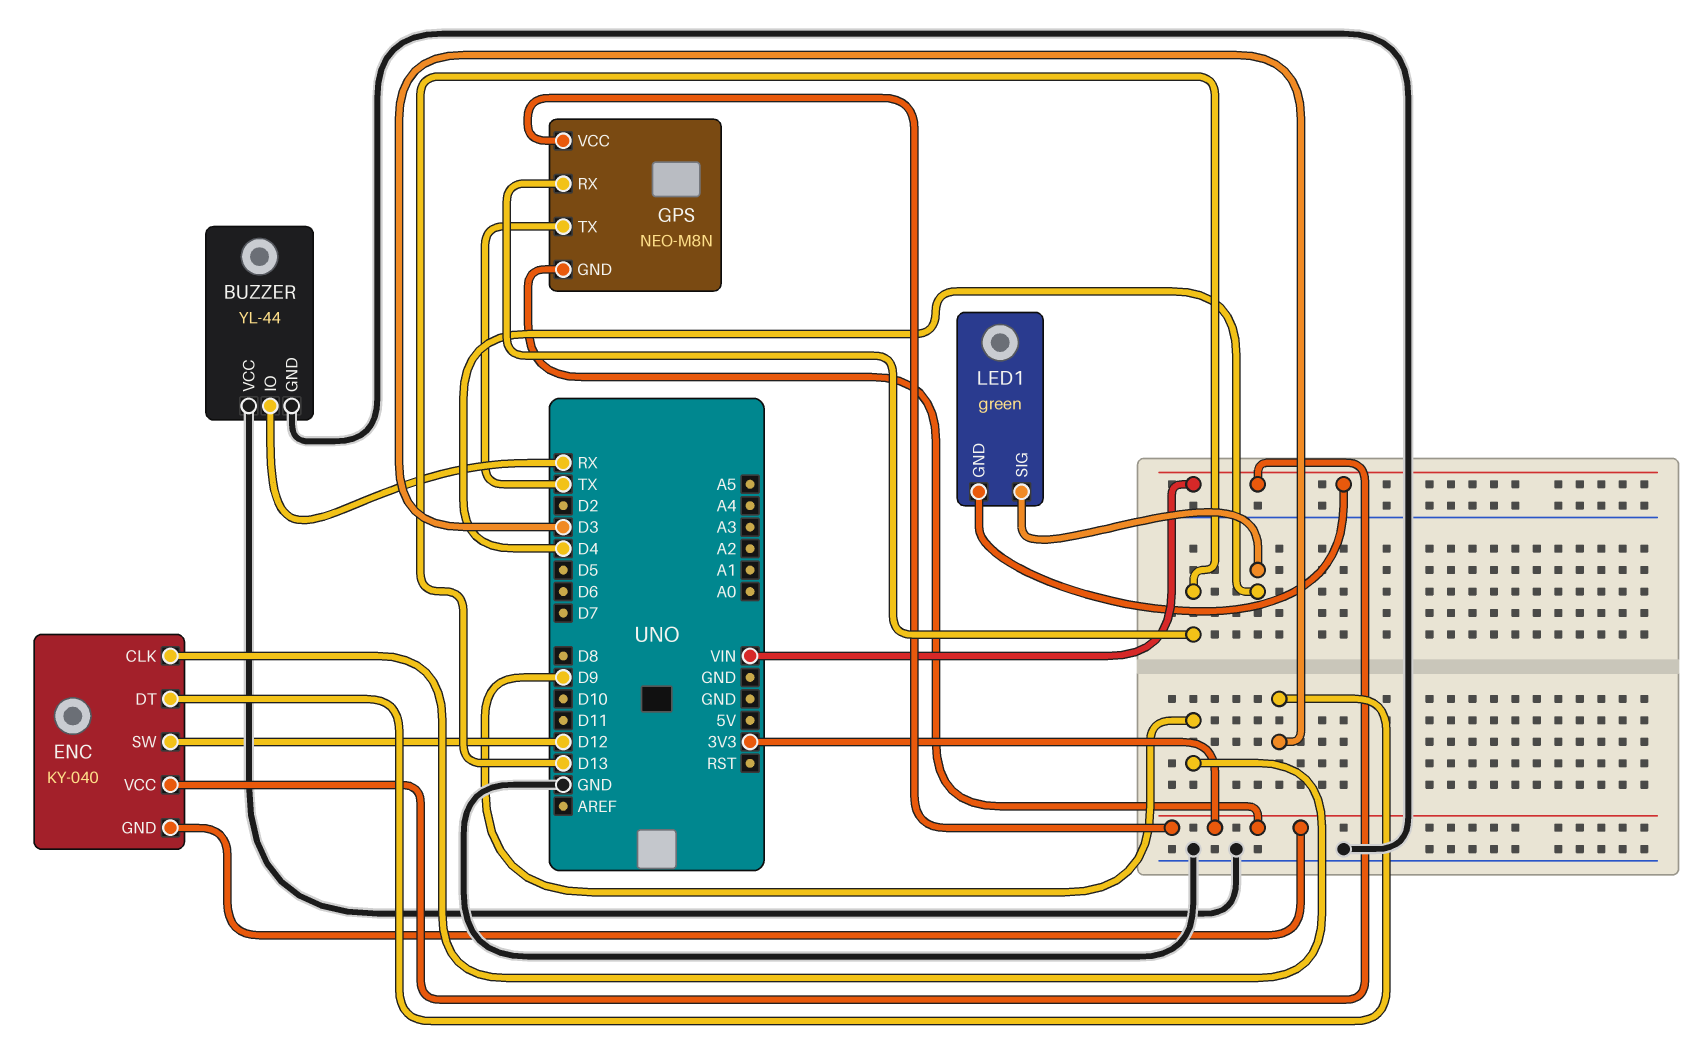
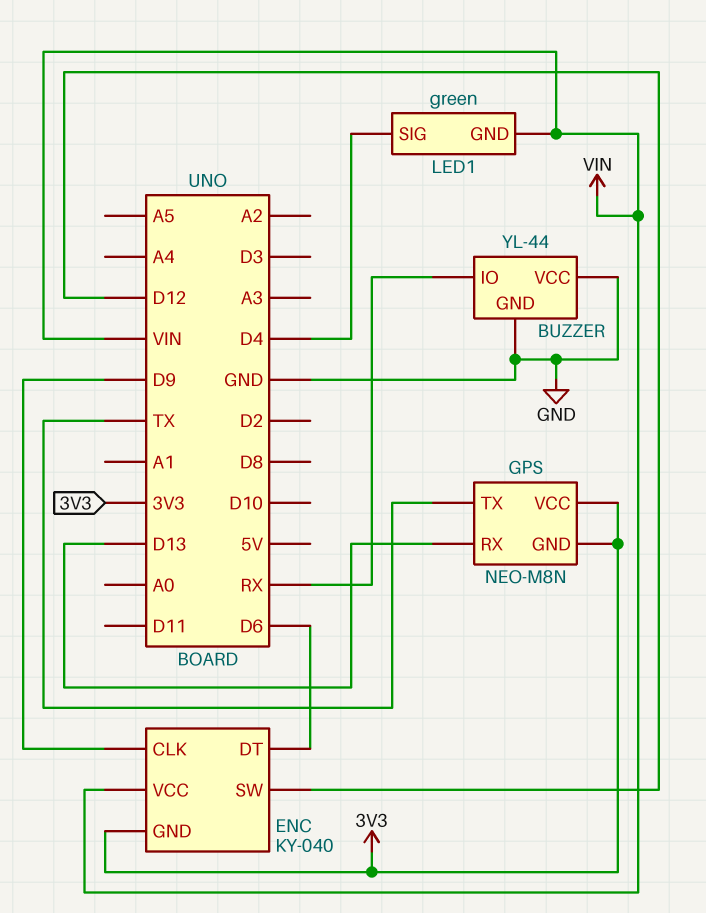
ENC pin DT: D3 -> D6

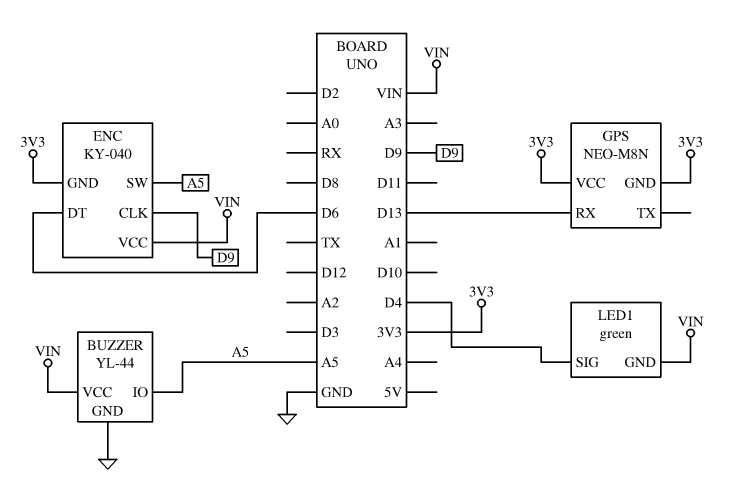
BUZZER pin IO: RX -> A5
BUZZER pin VCC: GND -> VIN
ENC pin SW: D12 -> A5
GPS pin TX: TX -> none

